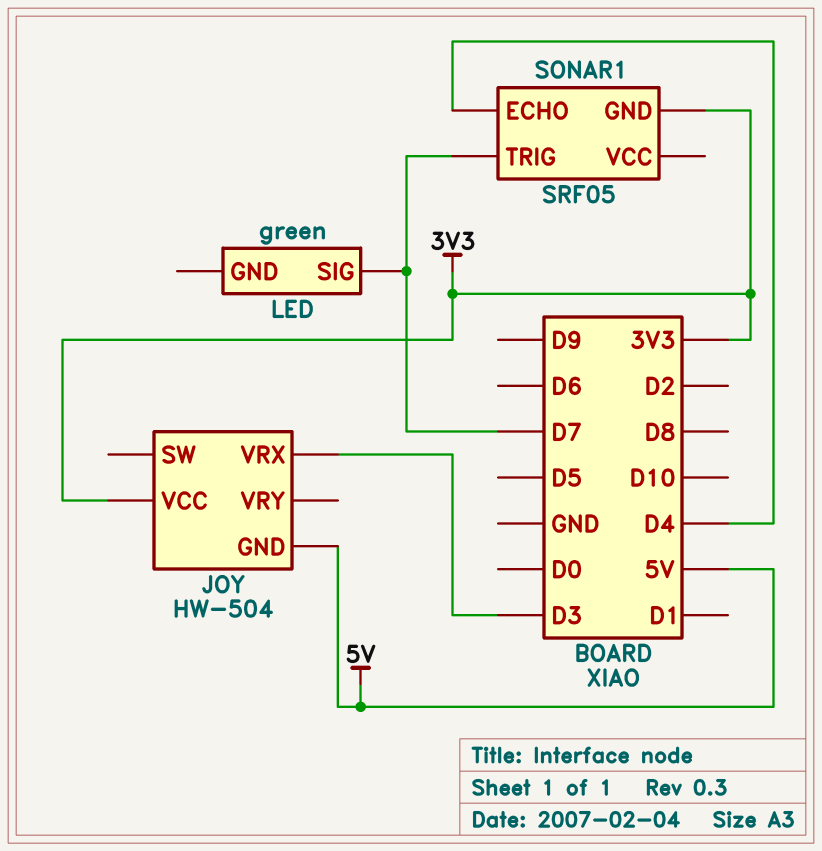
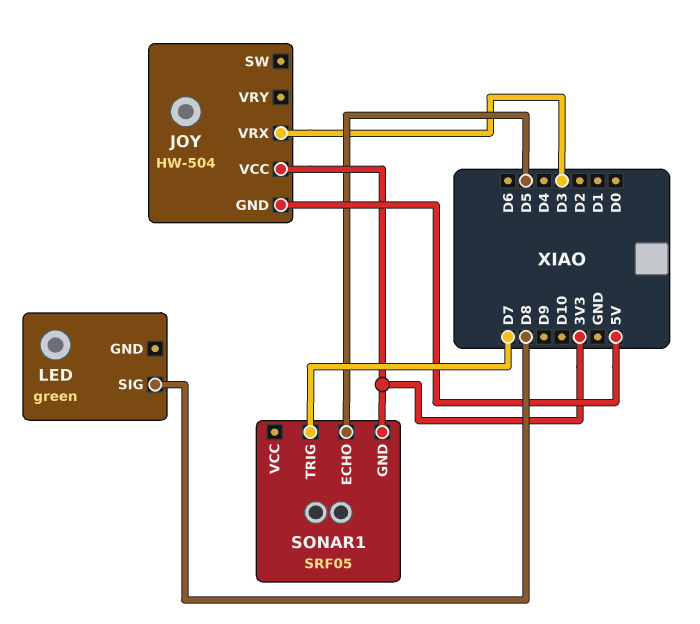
LED pin SIG: D7 -> D8
SONAR1 pin ECHO: D4 -> D5

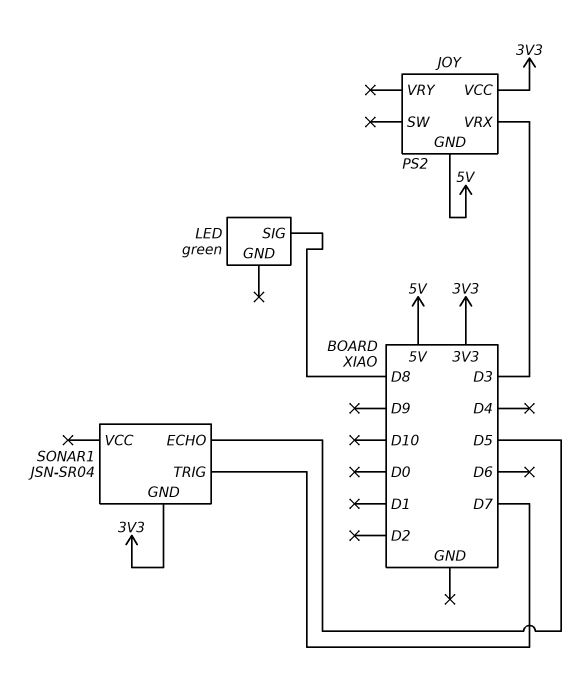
JOY: HW-504 -> PS2
SONAR1: SRF05 -> JSN-SR04

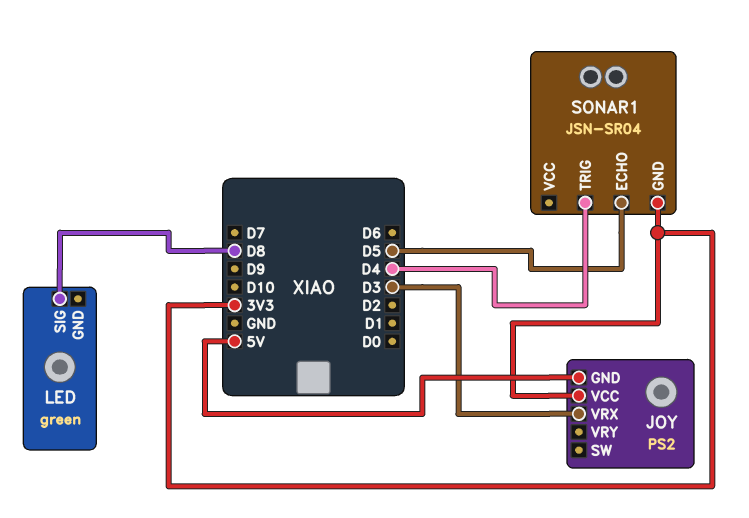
SONAR1 pin TRIG: D7 -> D4

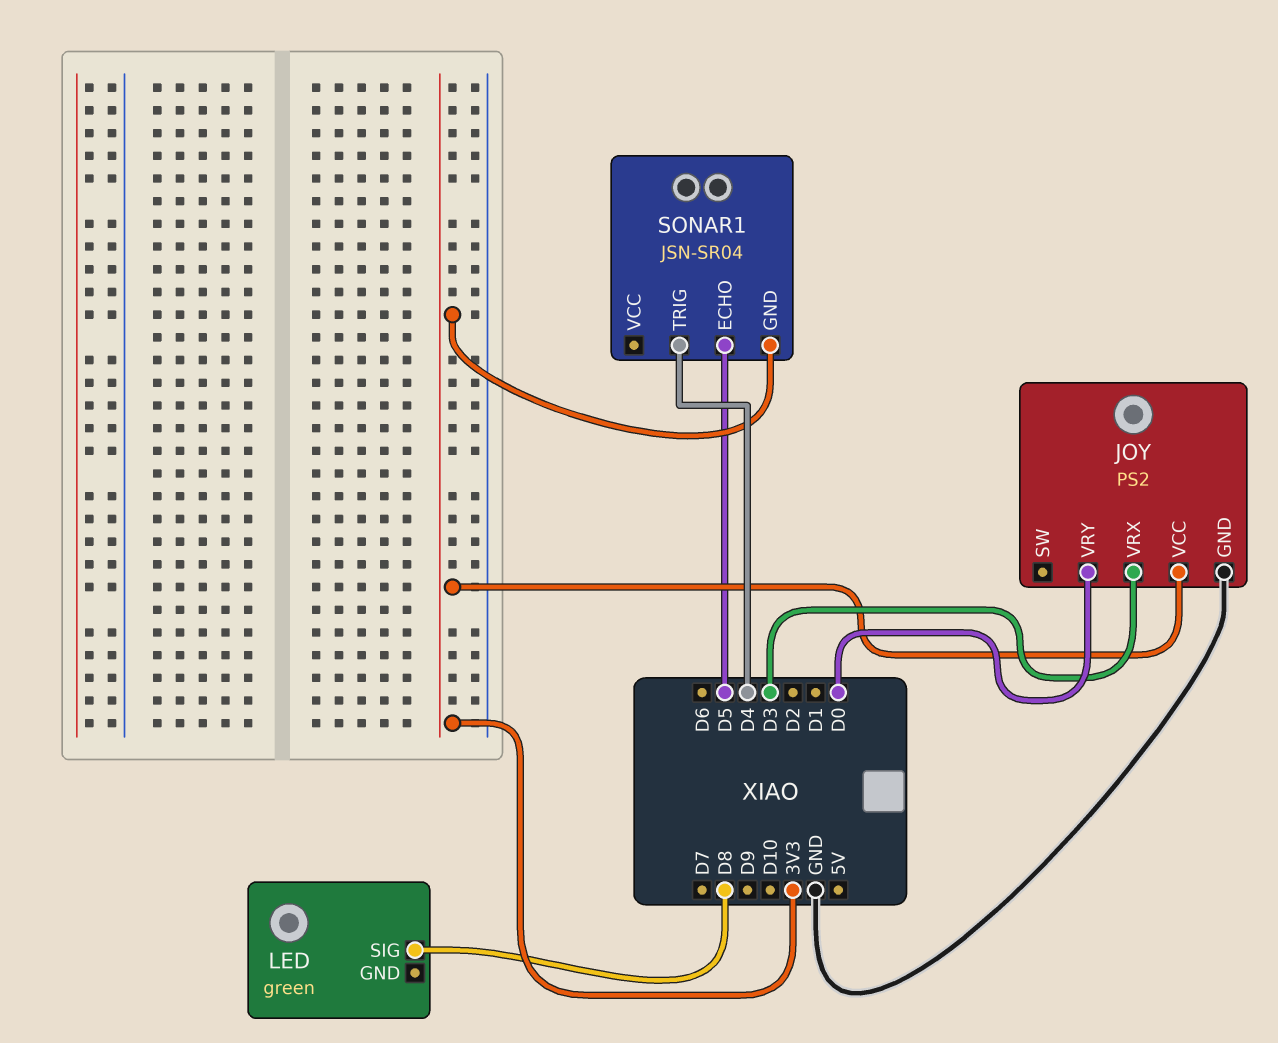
JOY pin GND: 5V -> GND
JOY pin VRY: none -> D0

